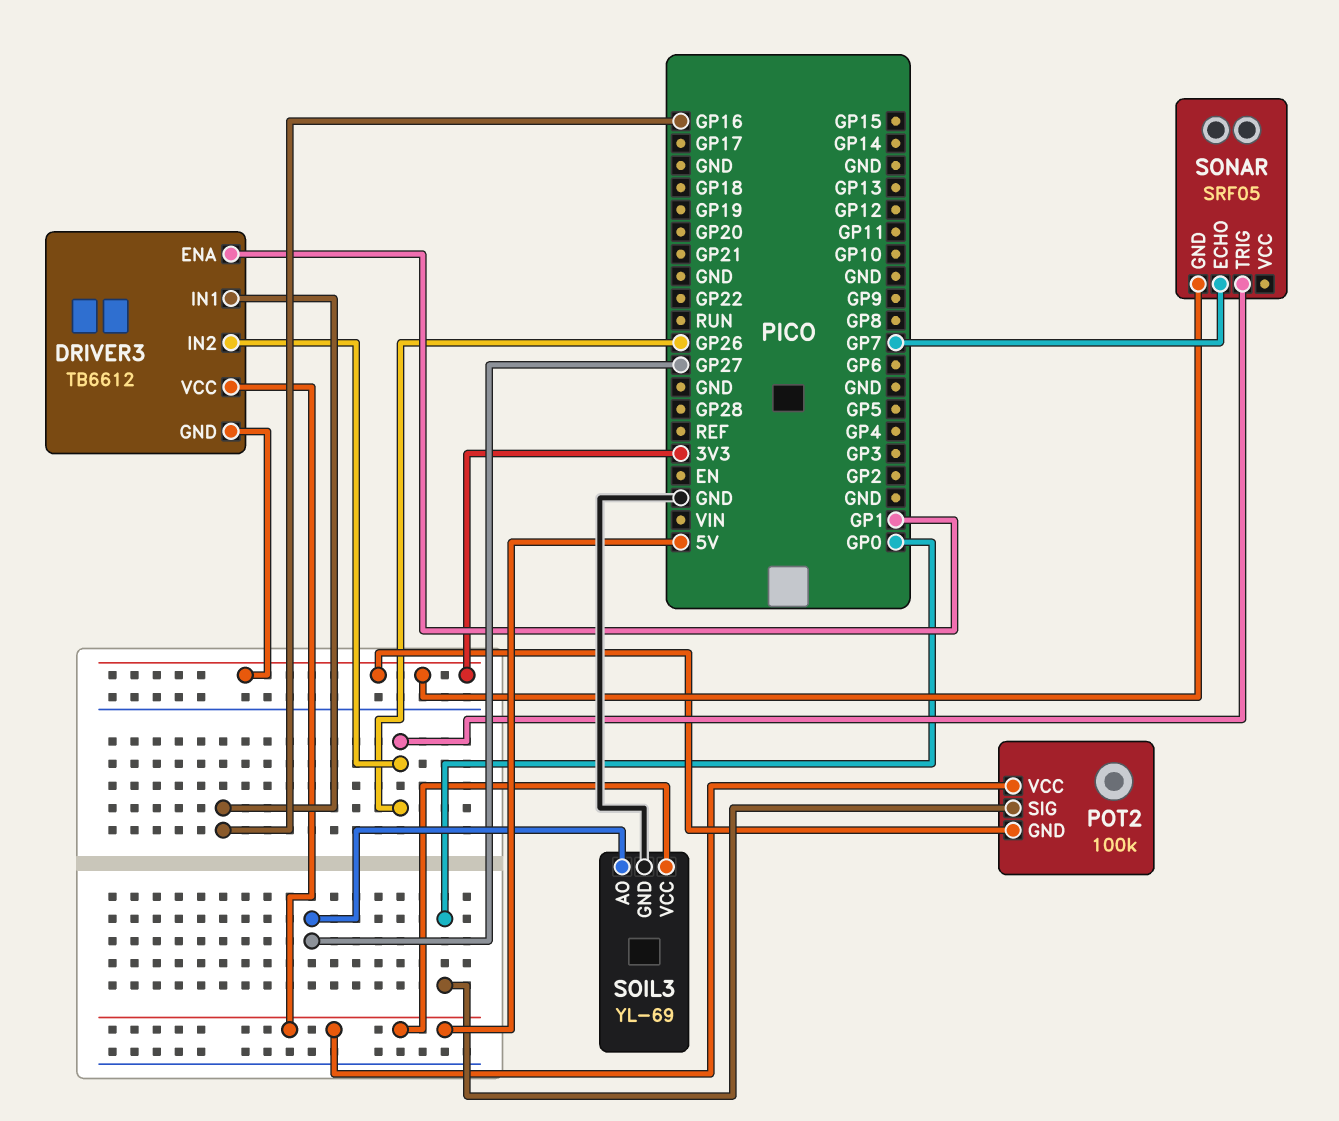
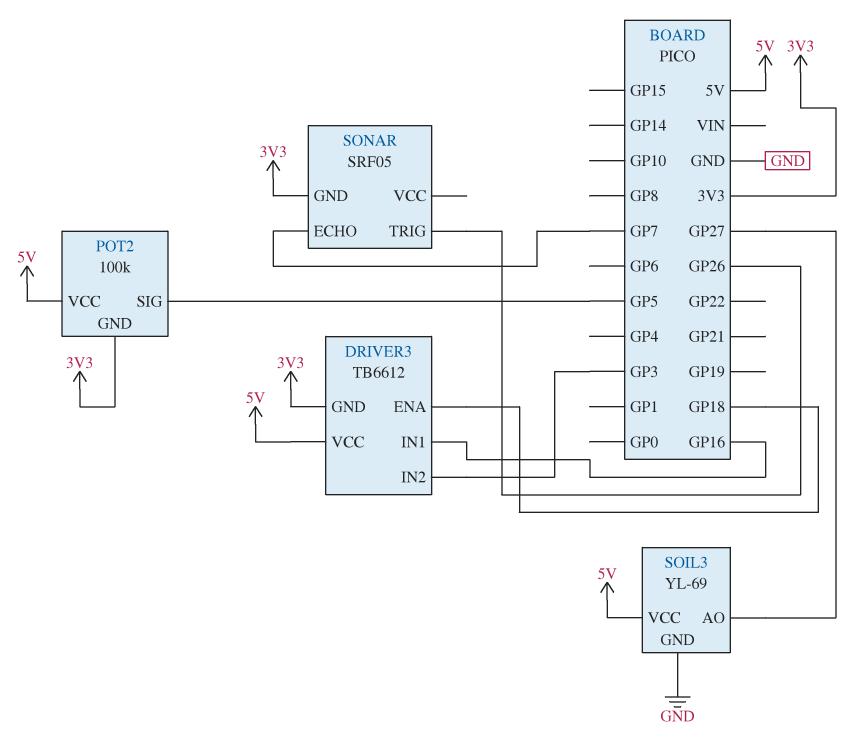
DRIVER3 pin ENA: GP1 -> GP18
DRIVER3 pin IN2: GP26 -> GP3
POT2 pin SIG: GP0 -> GP5

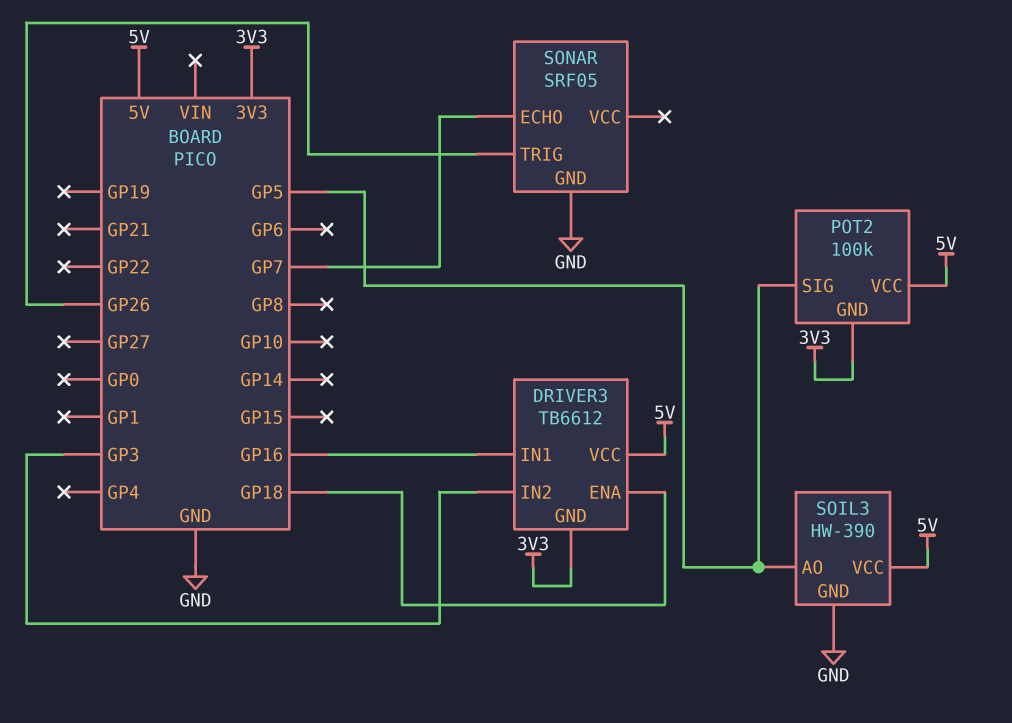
SOIL3: YL-69 -> HW-390
SOIL3 pin AO: GP27 -> GP5
SONAR pin GND: 3V3 -> GND

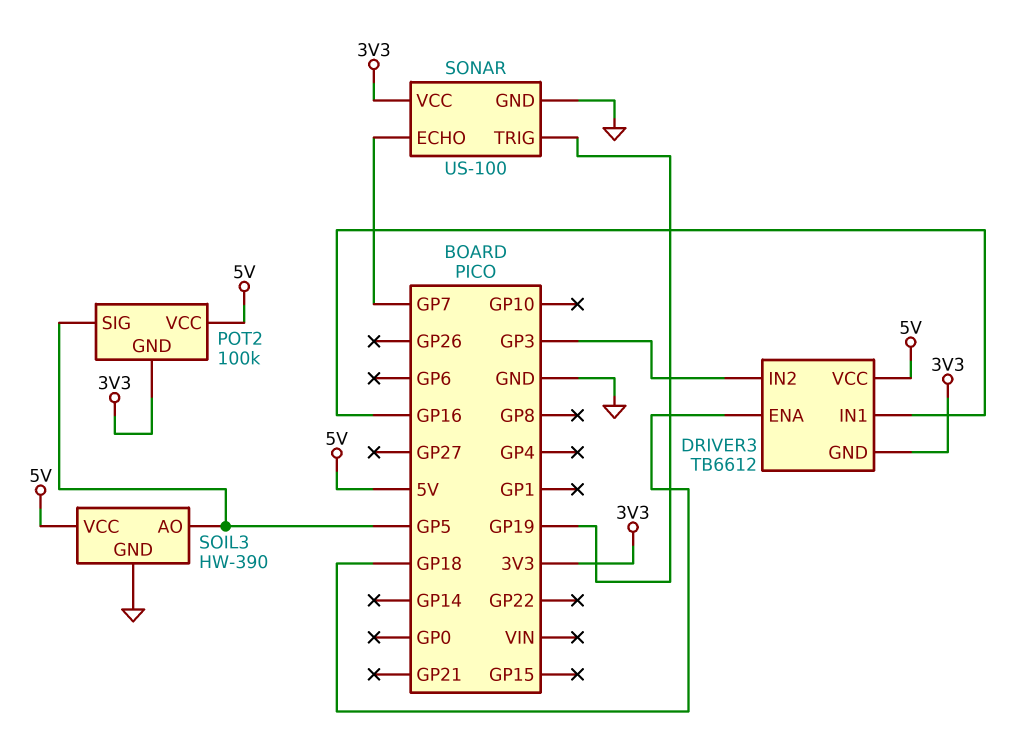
SONAR: SRF05 -> US-100
SONAR pin TRIG: GP26 -> GP19
SONAR pin VCC: none -> 3V3

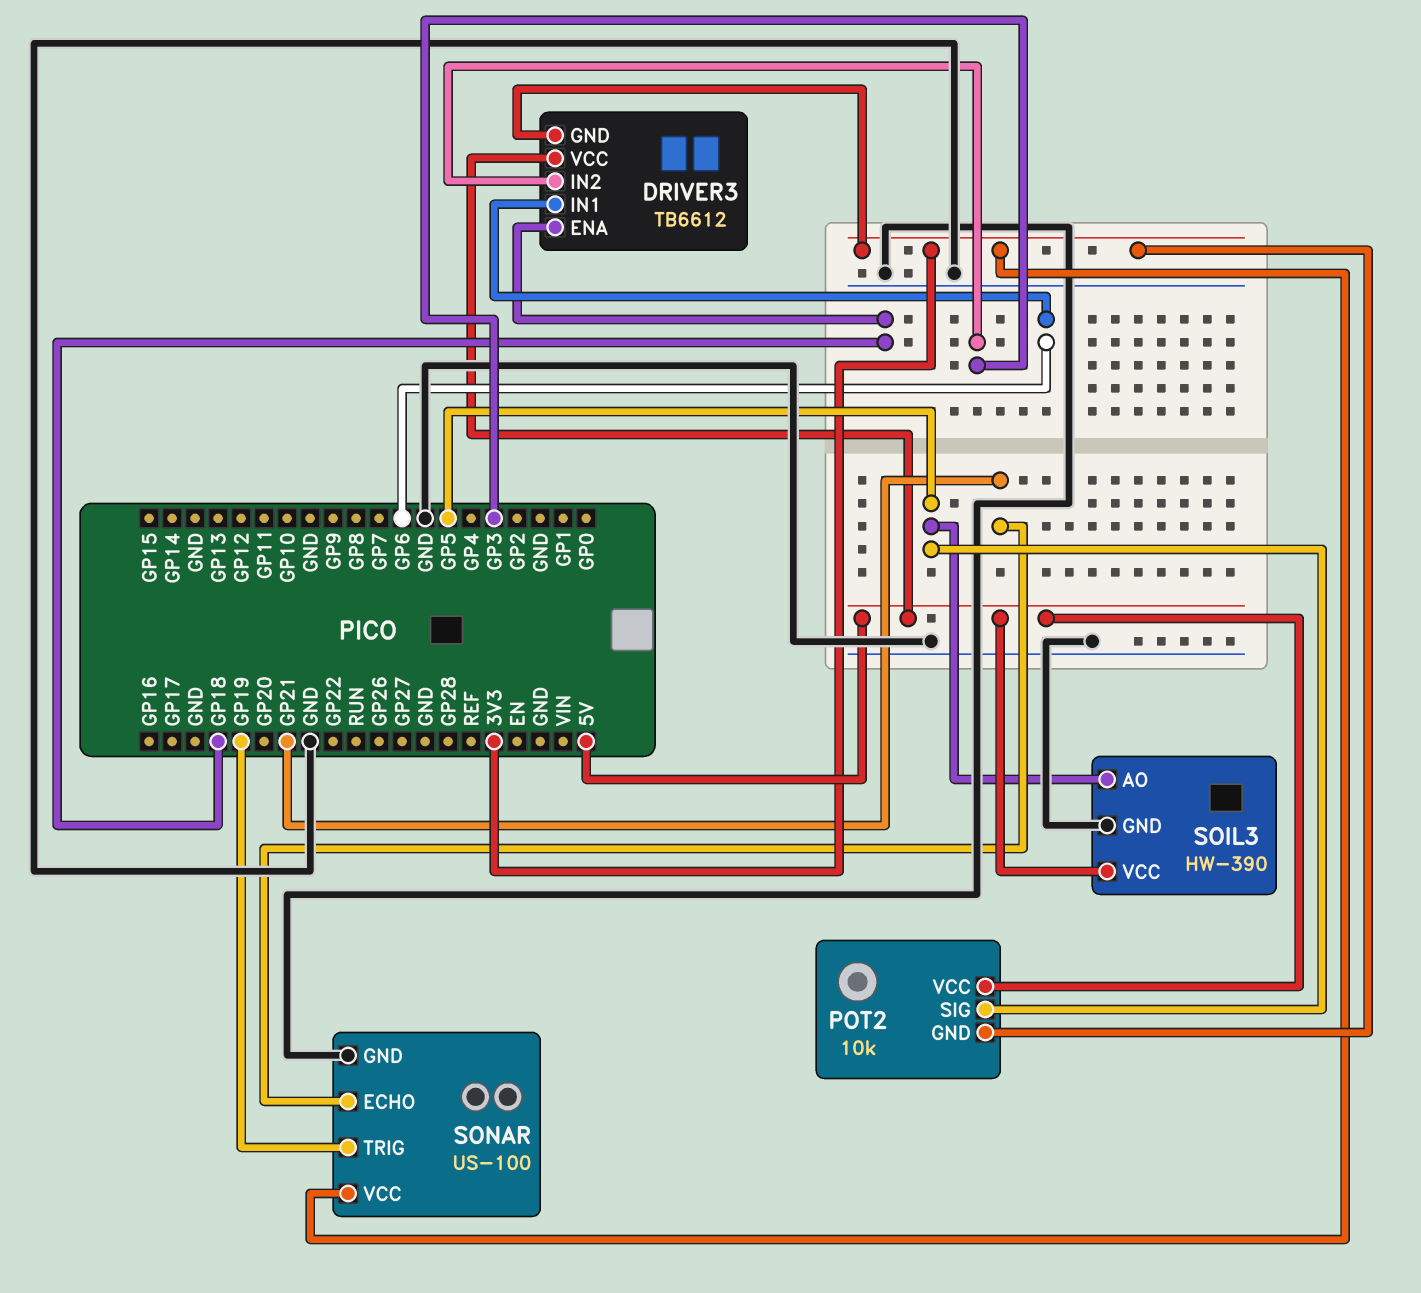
DRIVER3 pin IN1: GP16 -> GP6
POT2: 100k -> 10k
SONAR pin ECHO: GP7 -> GP21

